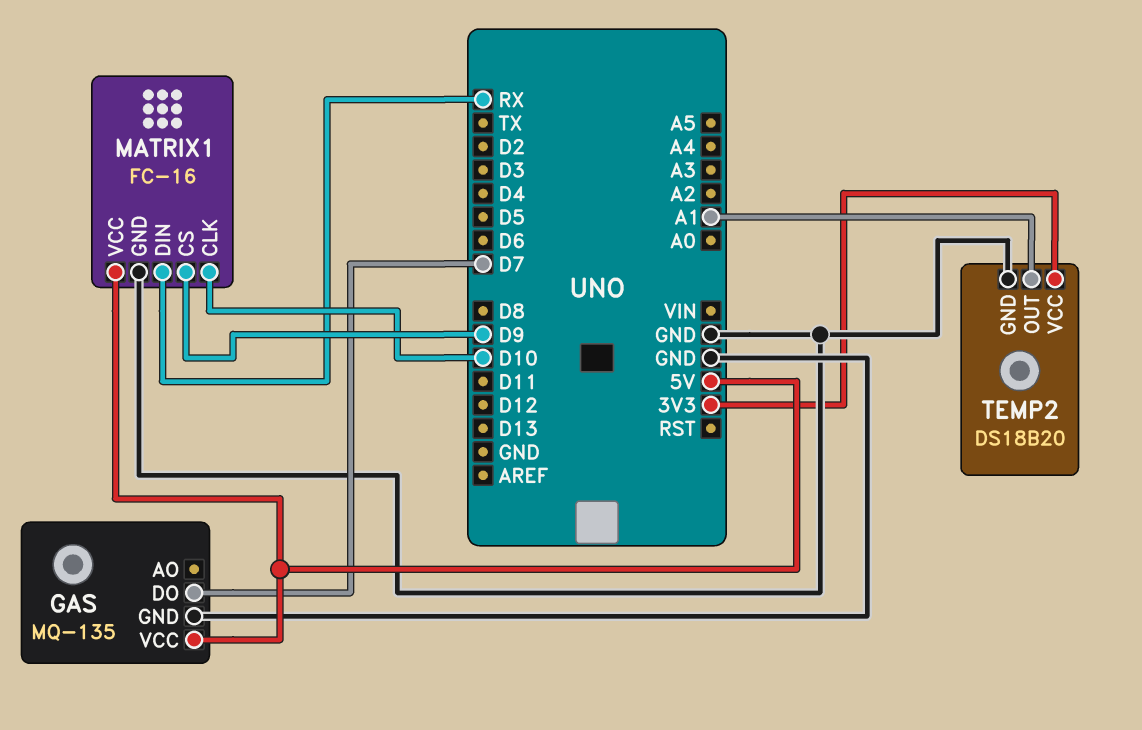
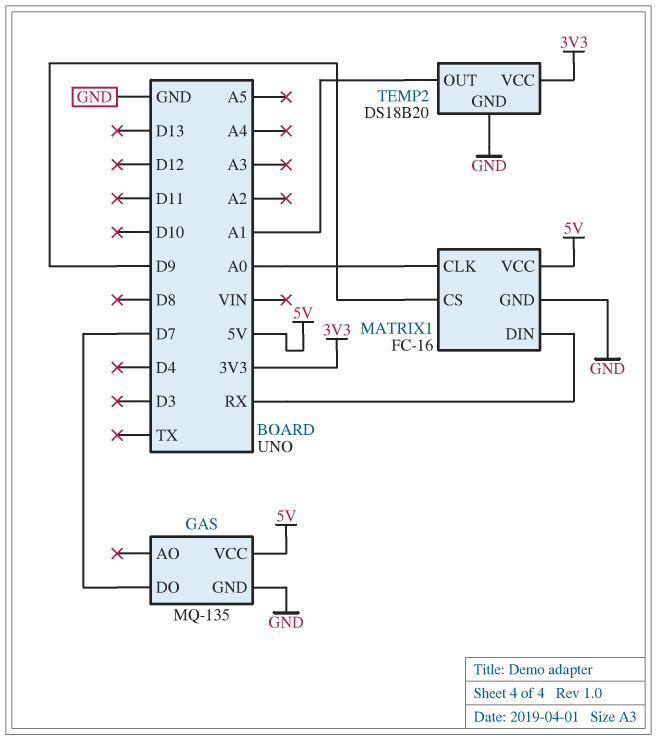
MATRIX1 pin CLK: D10 -> A0

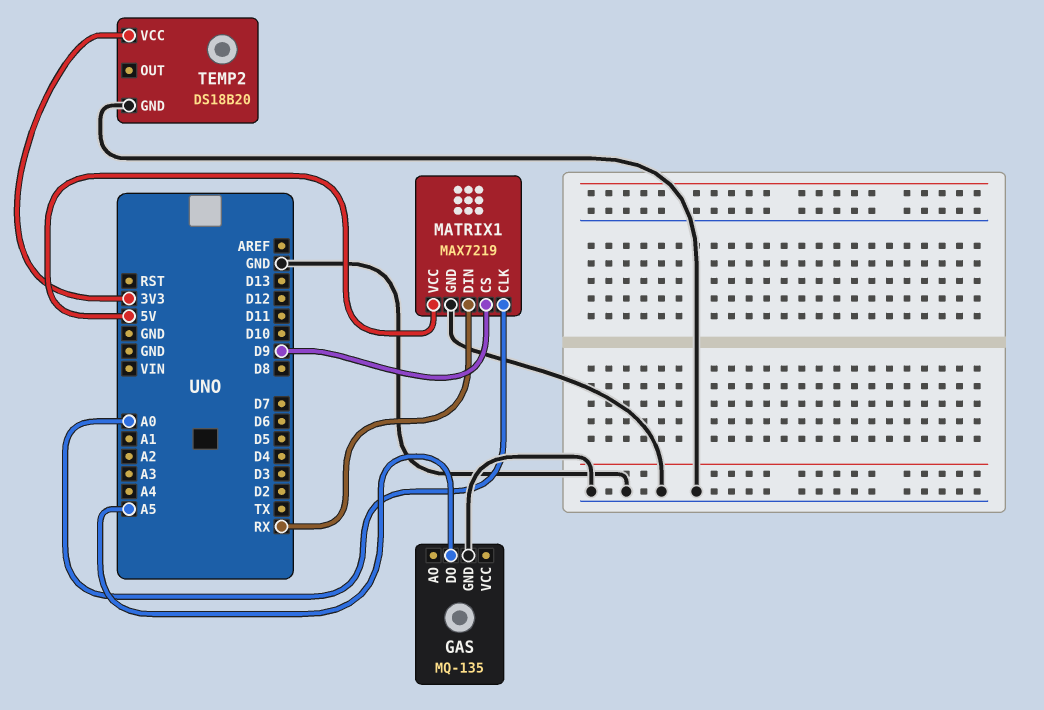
GAS pin DO: D7 -> A5
GAS pin VCC: 5V -> none
MATRIX1: FC-16 -> MAX7219
TEMP2 pin OUT: A1 -> none

